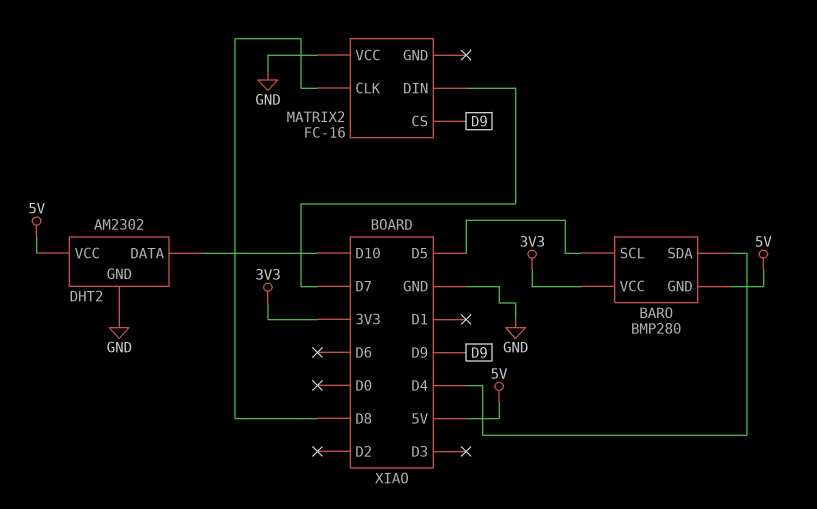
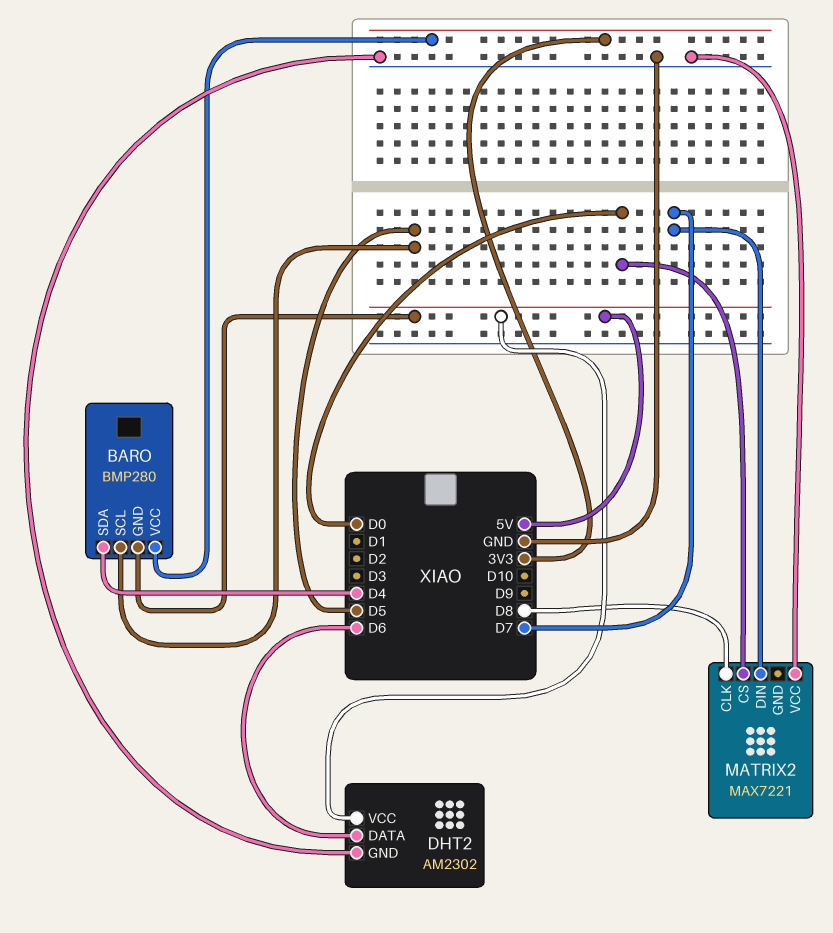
DHT2 pin DATA: D10 -> D6
MATRIX2: FC-16 -> MAX7221
MATRIX2 pin CS: D9 -> D0

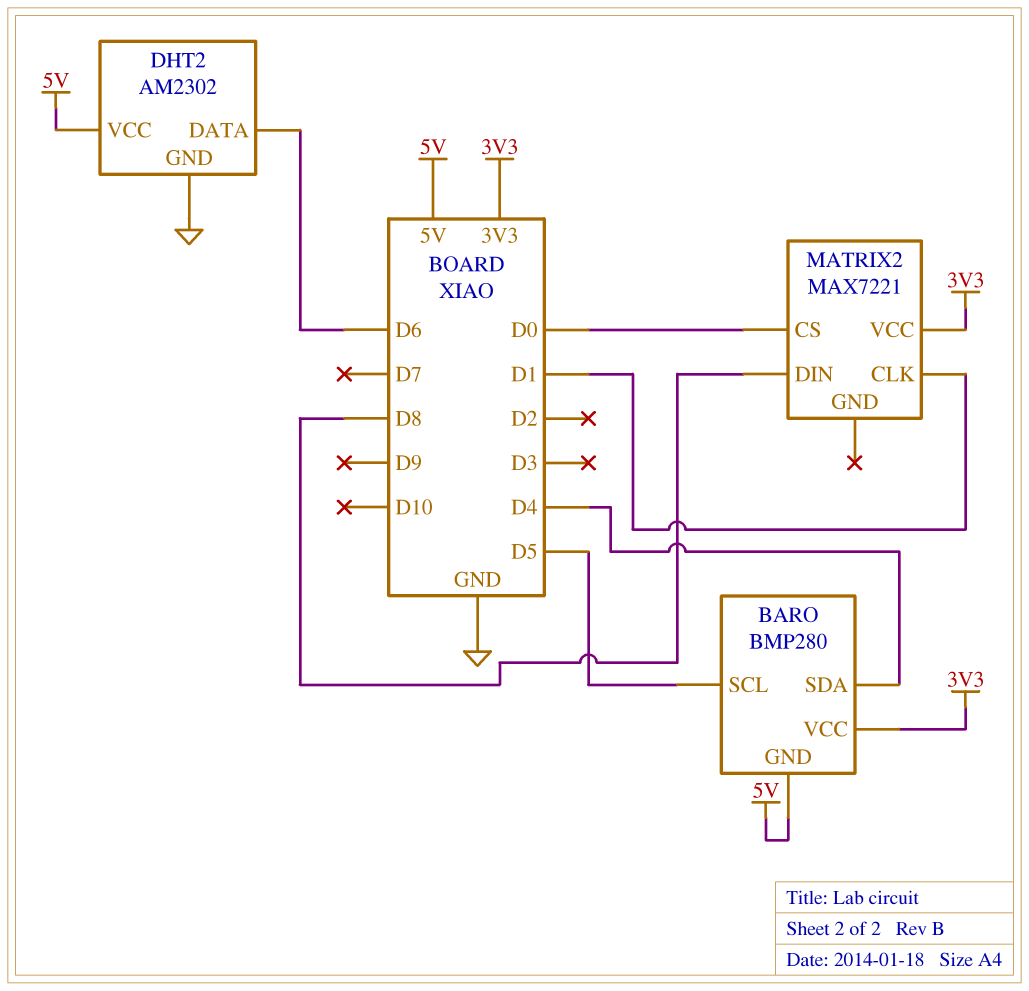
MATRIX2 pin CLK: D8 -> D1
MATRIX2 pin DIN: D7 -> D8
MATRIX2 pin VCC: GND -> 3V3

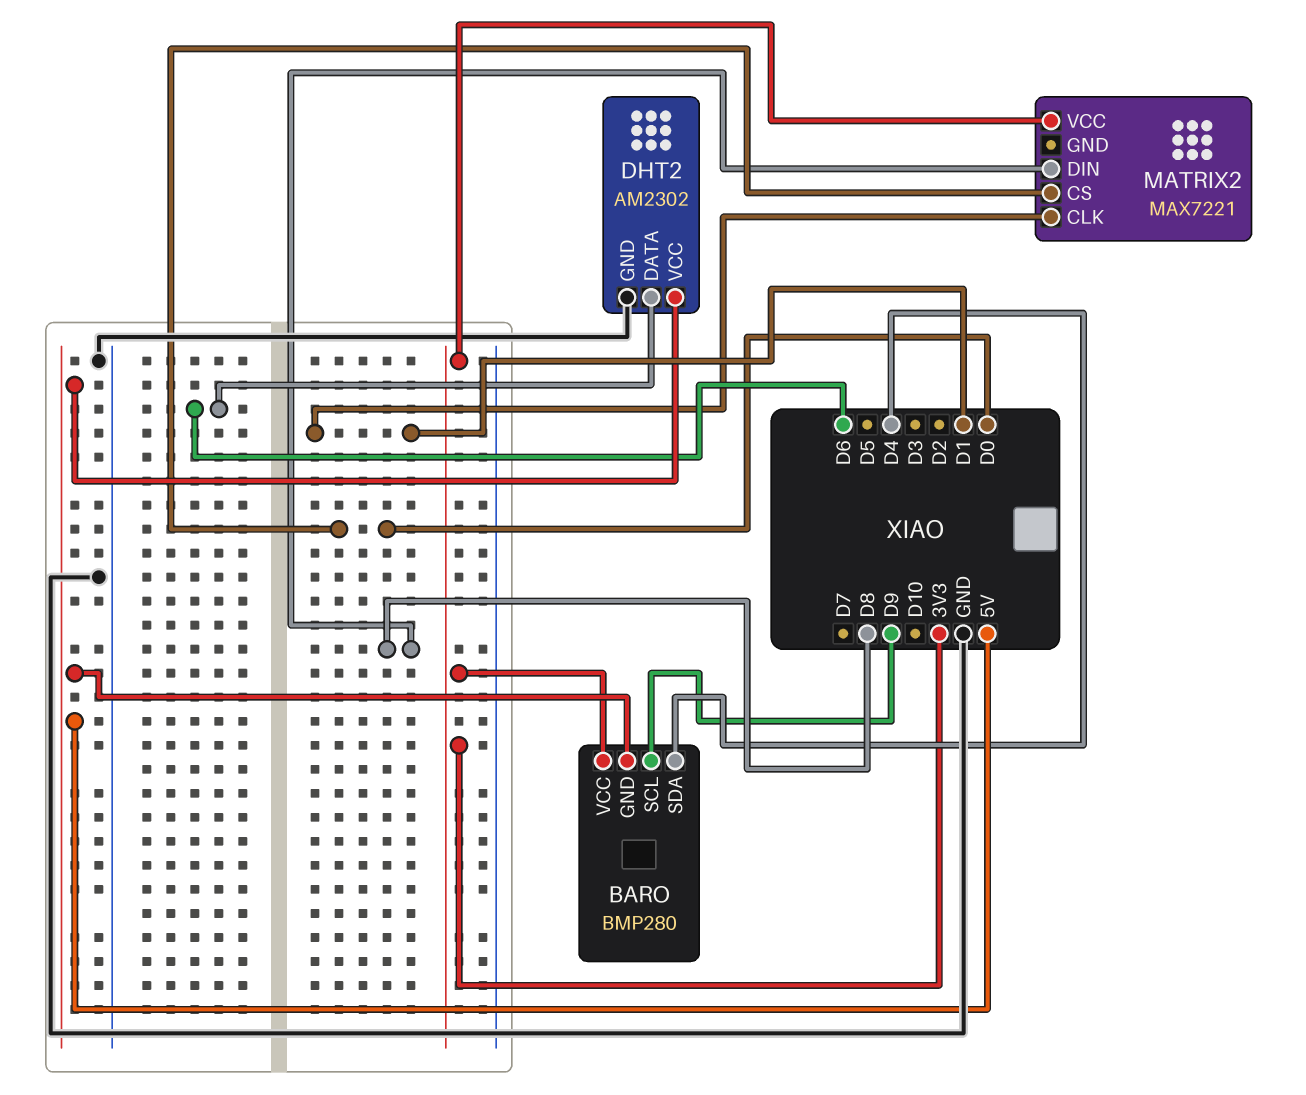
BARO pin SCL: D5 -> D9

